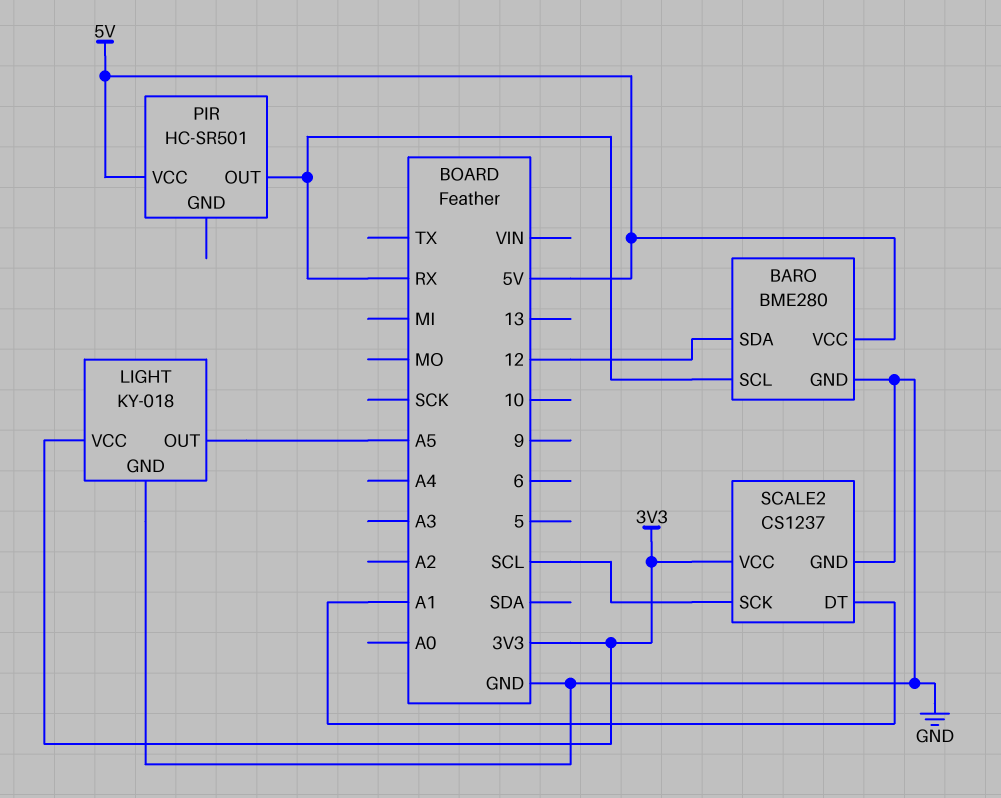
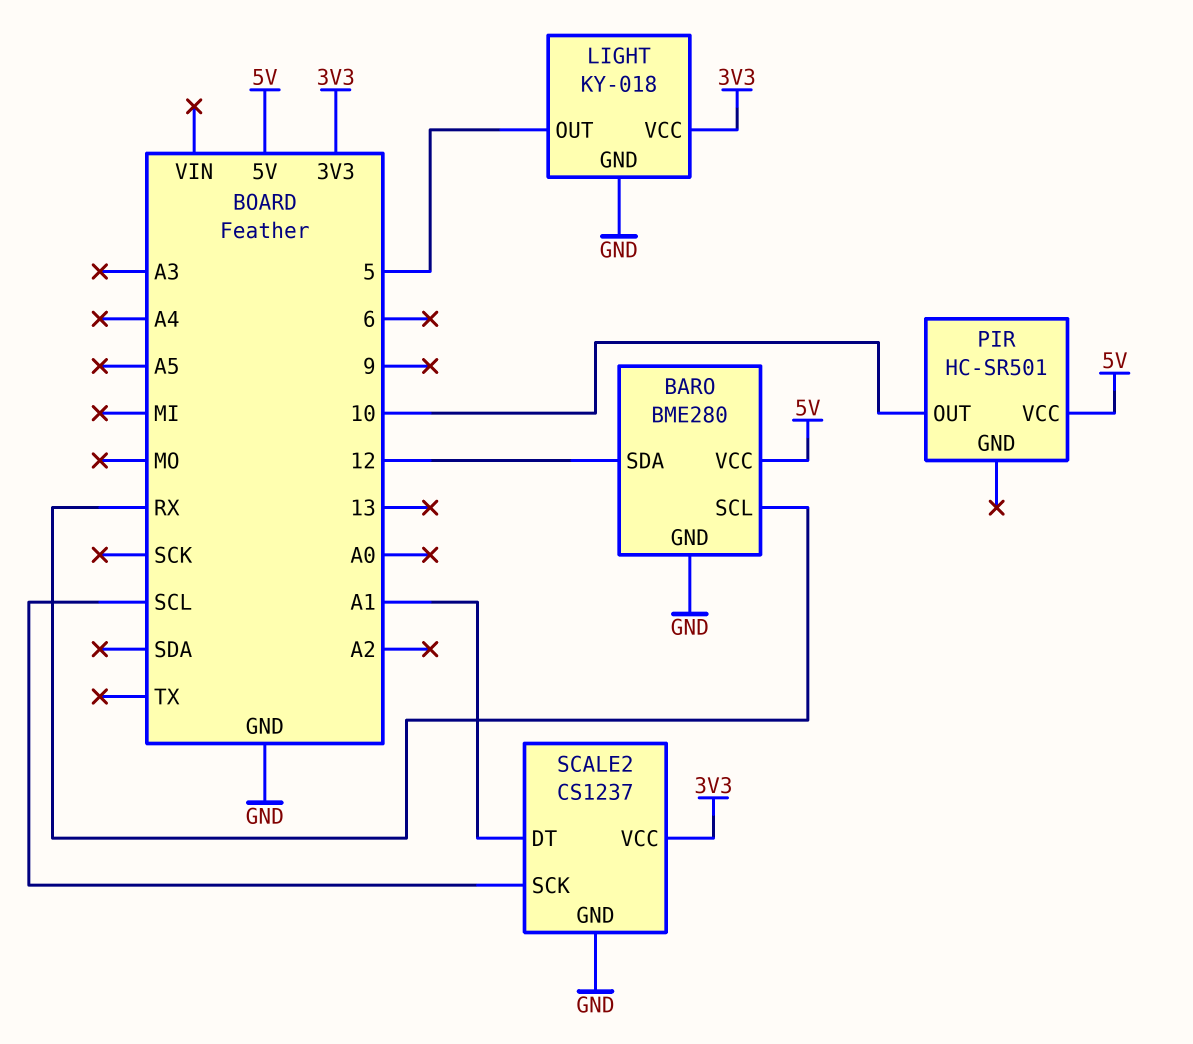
LIGHT pin OUT: A5 -> 5
PIR pin OUT: RX -> 10

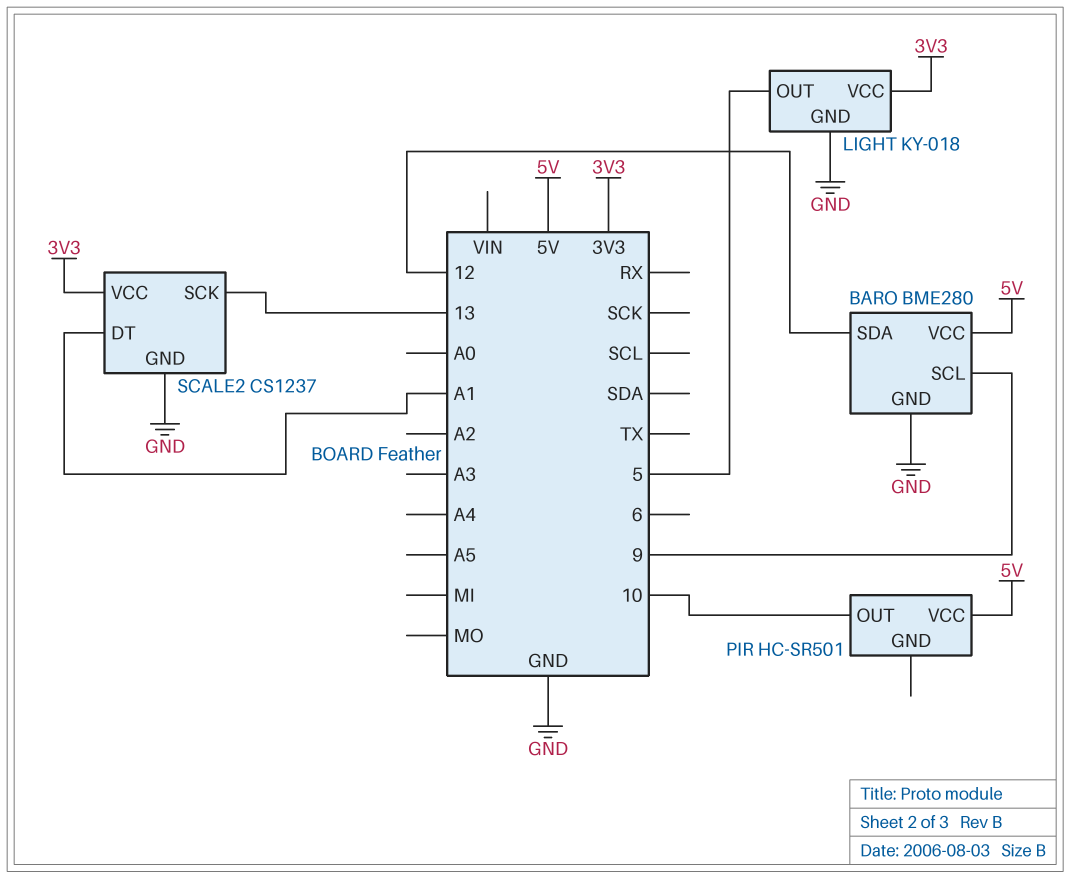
BARO pin SCL: RX -> 9
SCALE2 pin SCK: SCL -> 13

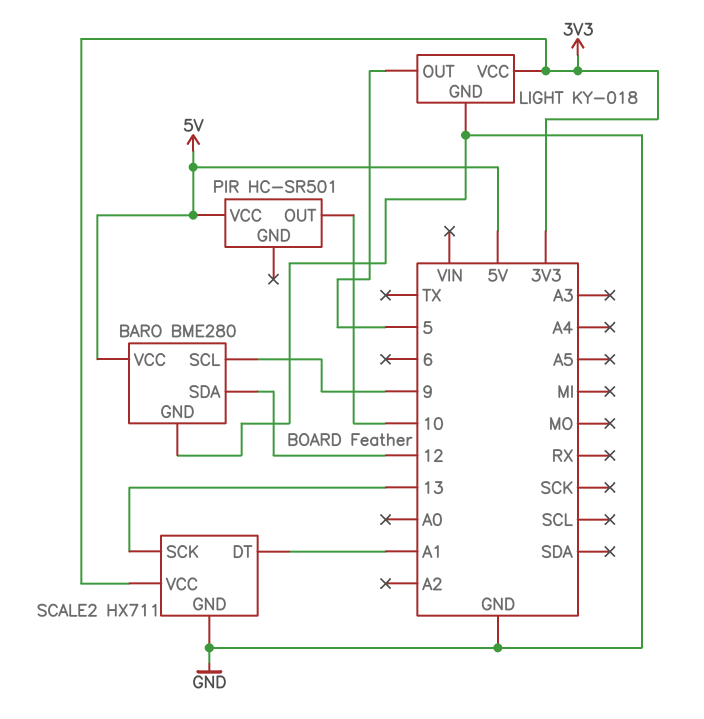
SCALE2: CS1237 -> HX711

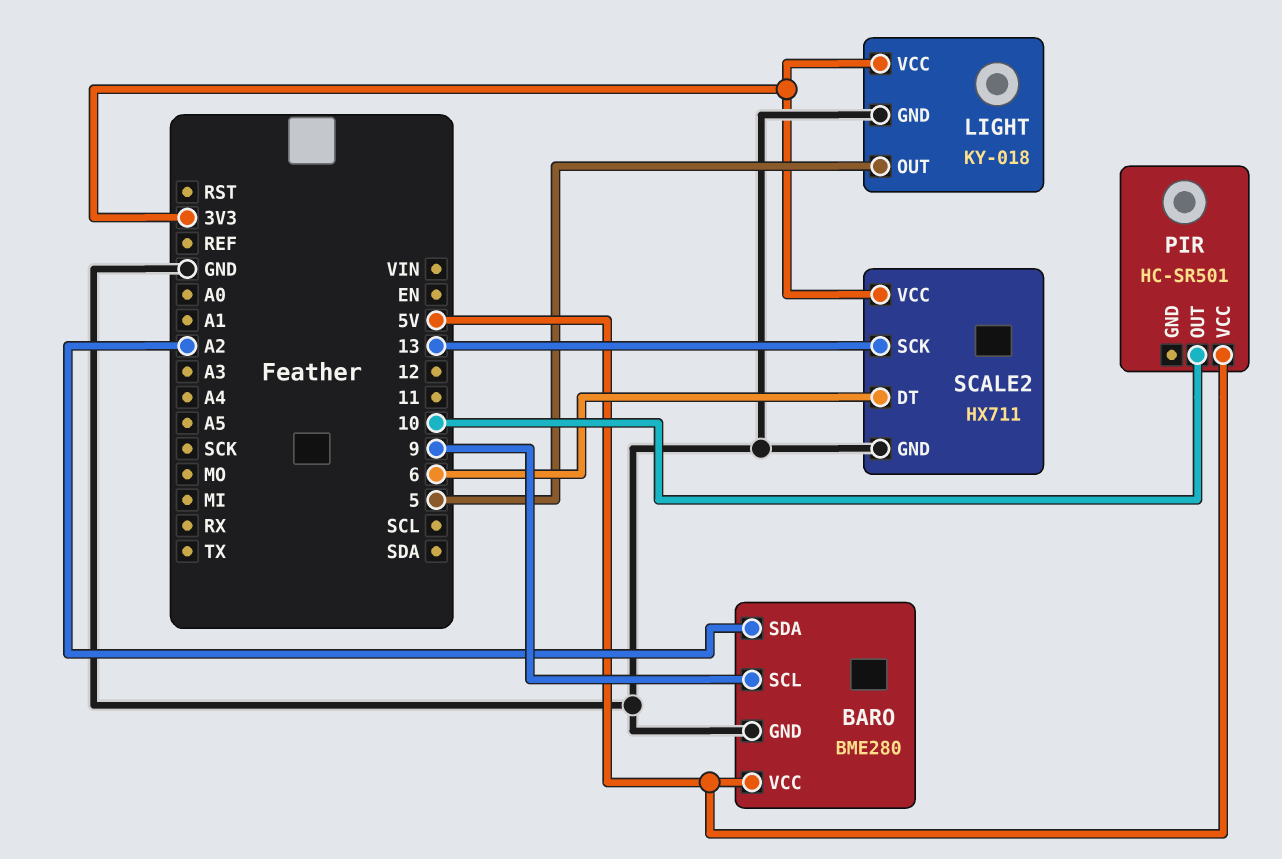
BARO pin SDA: 12 -> A2
SCALE2 pin DT: A1 -> 6

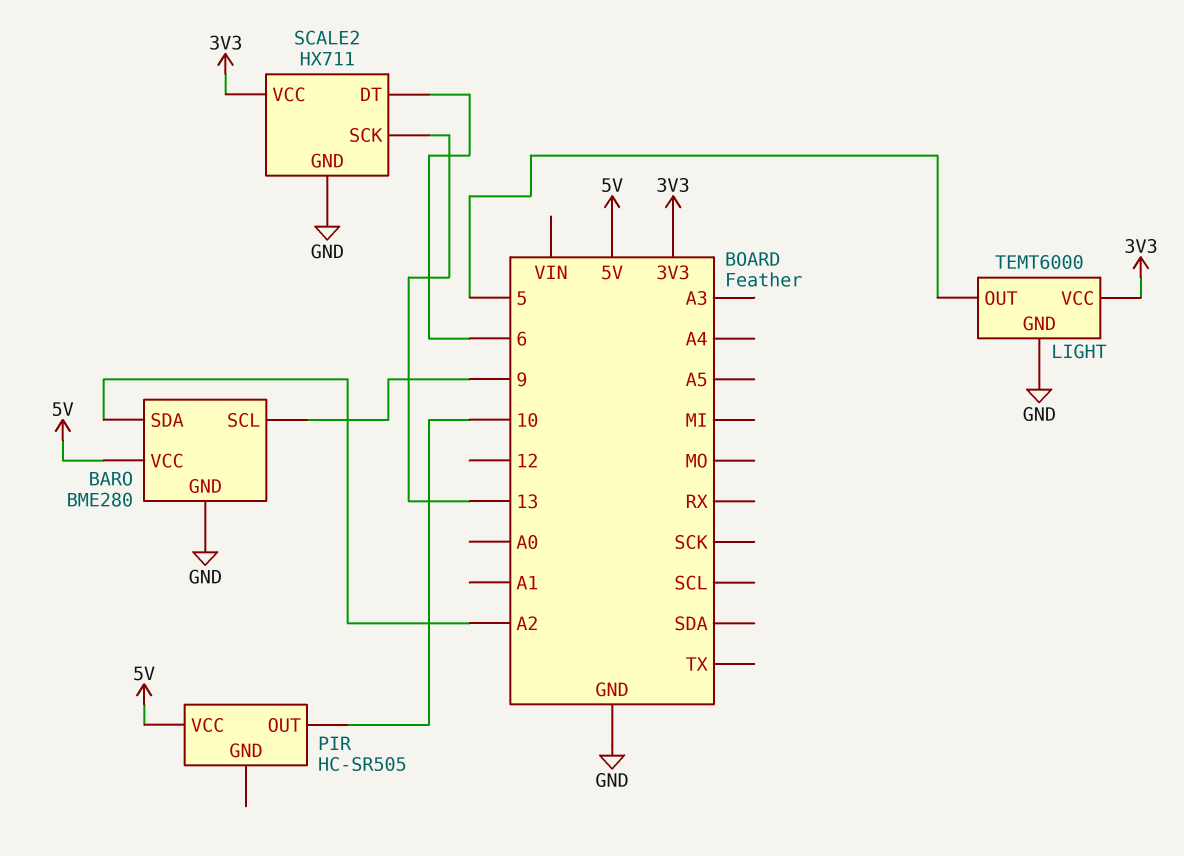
LIGHT: KY-018 -> TEMT6000
PIR: HC-SR501 -> HC-SR505

